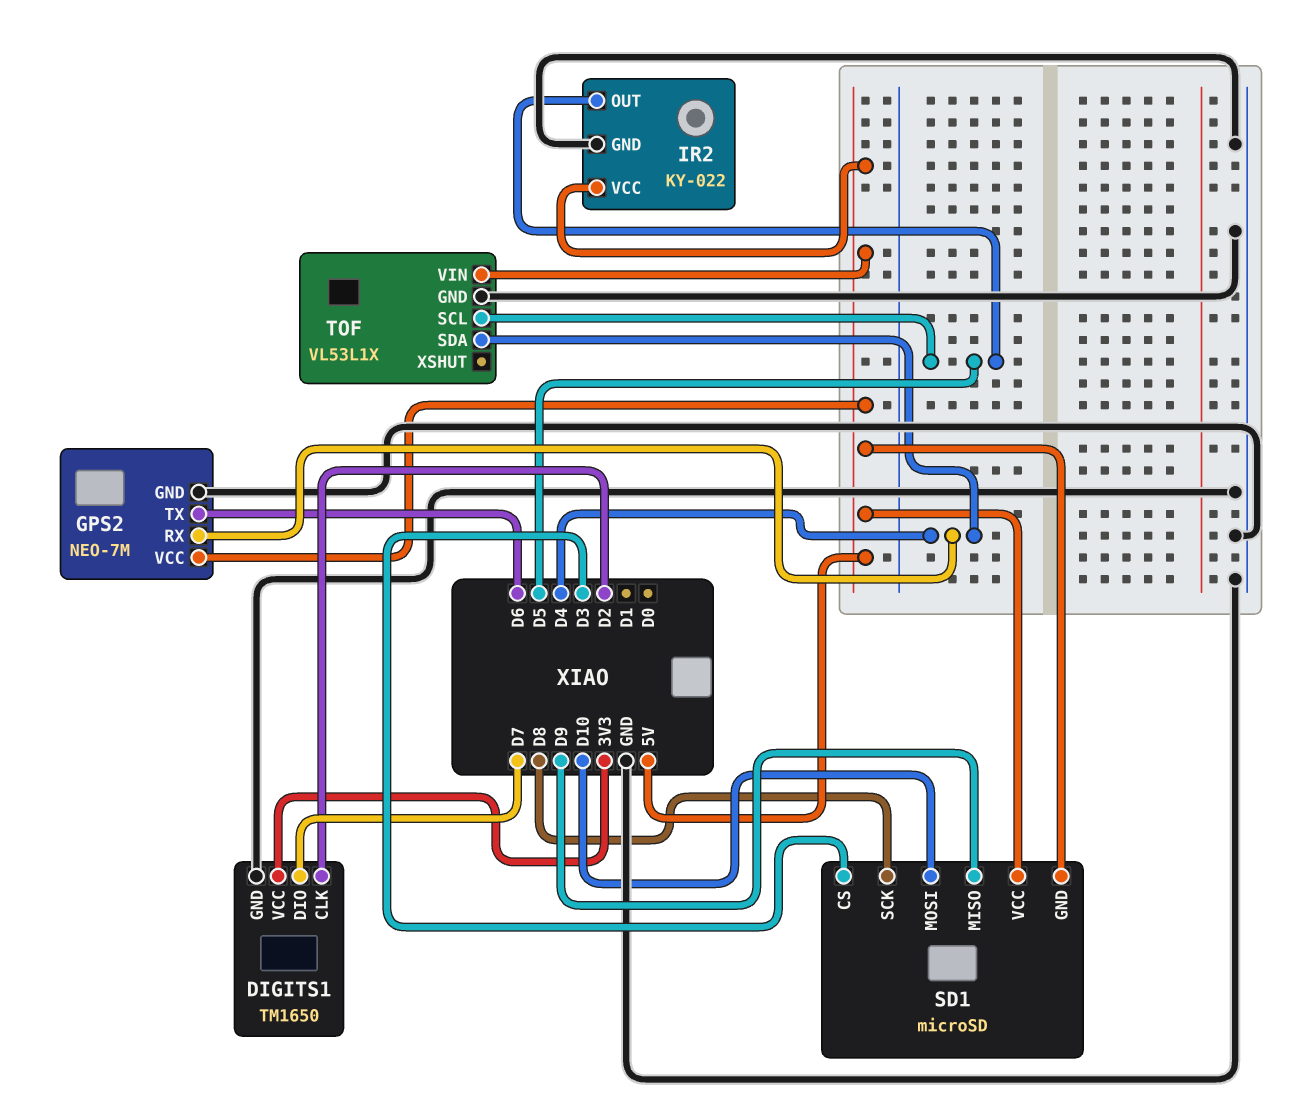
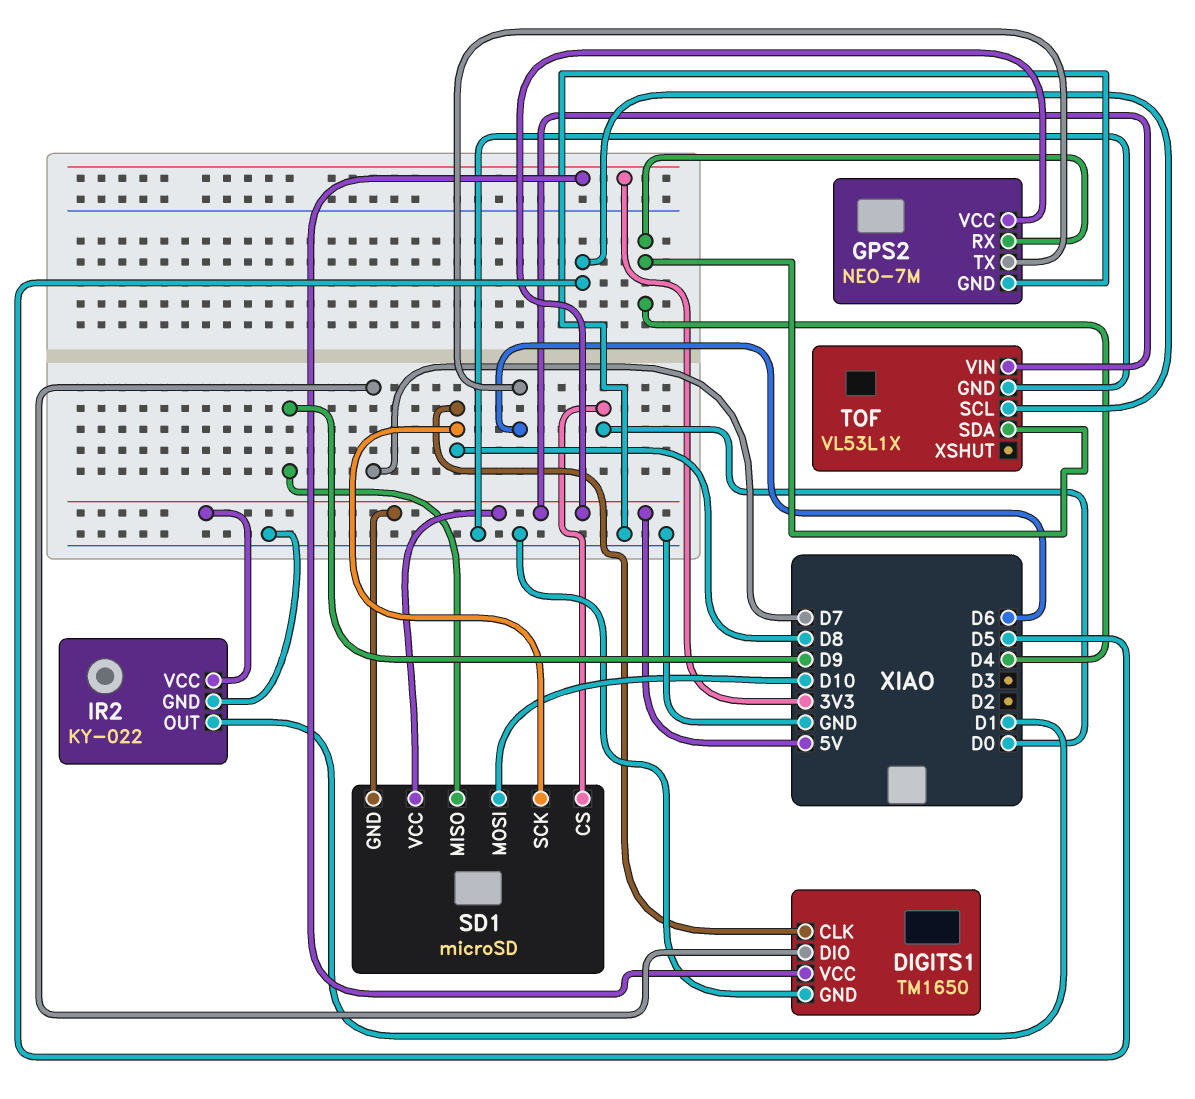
DIGITS1 pin CLK: D2 -> D8
IR2 pin OUT: D5 -> D1
SD1 pin CS: D3 -> D0

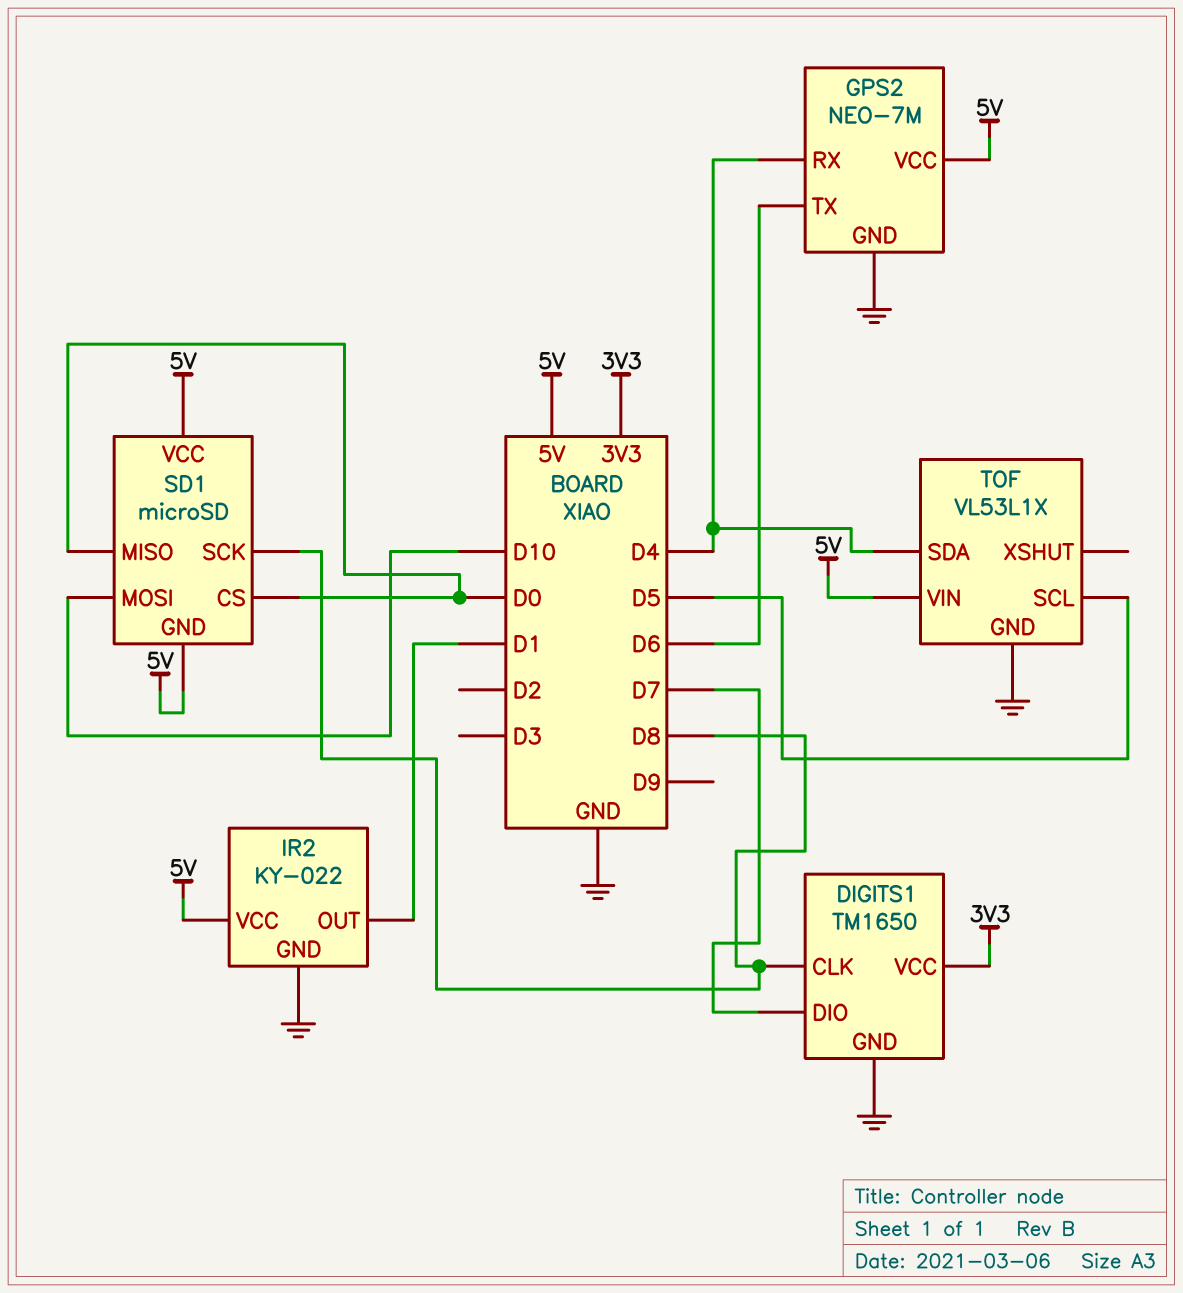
SD1 pin MISO: D9 -> D0

